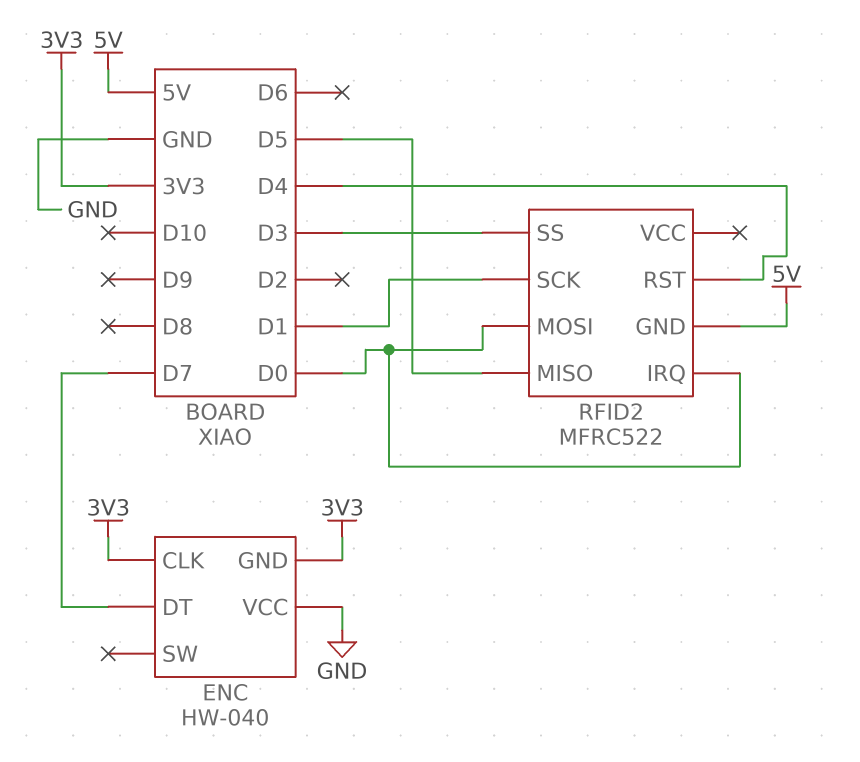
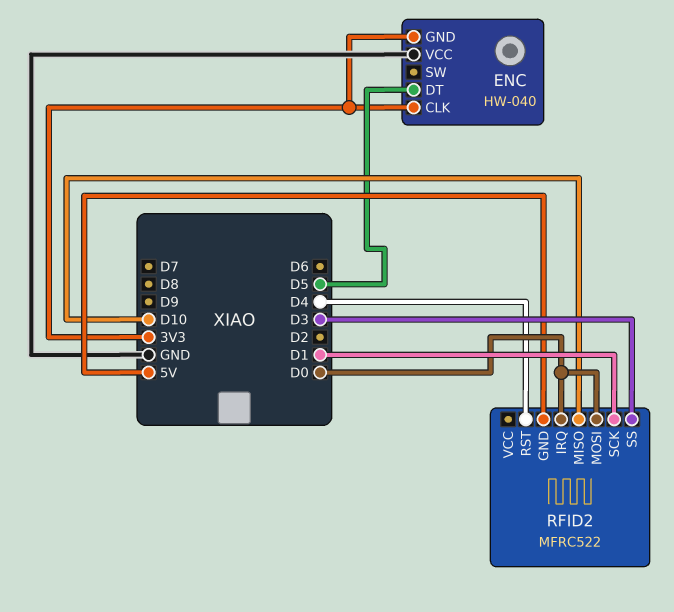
ENC pin DT: D7 -> D5
RFID2 pin MISO: D5 -> D10

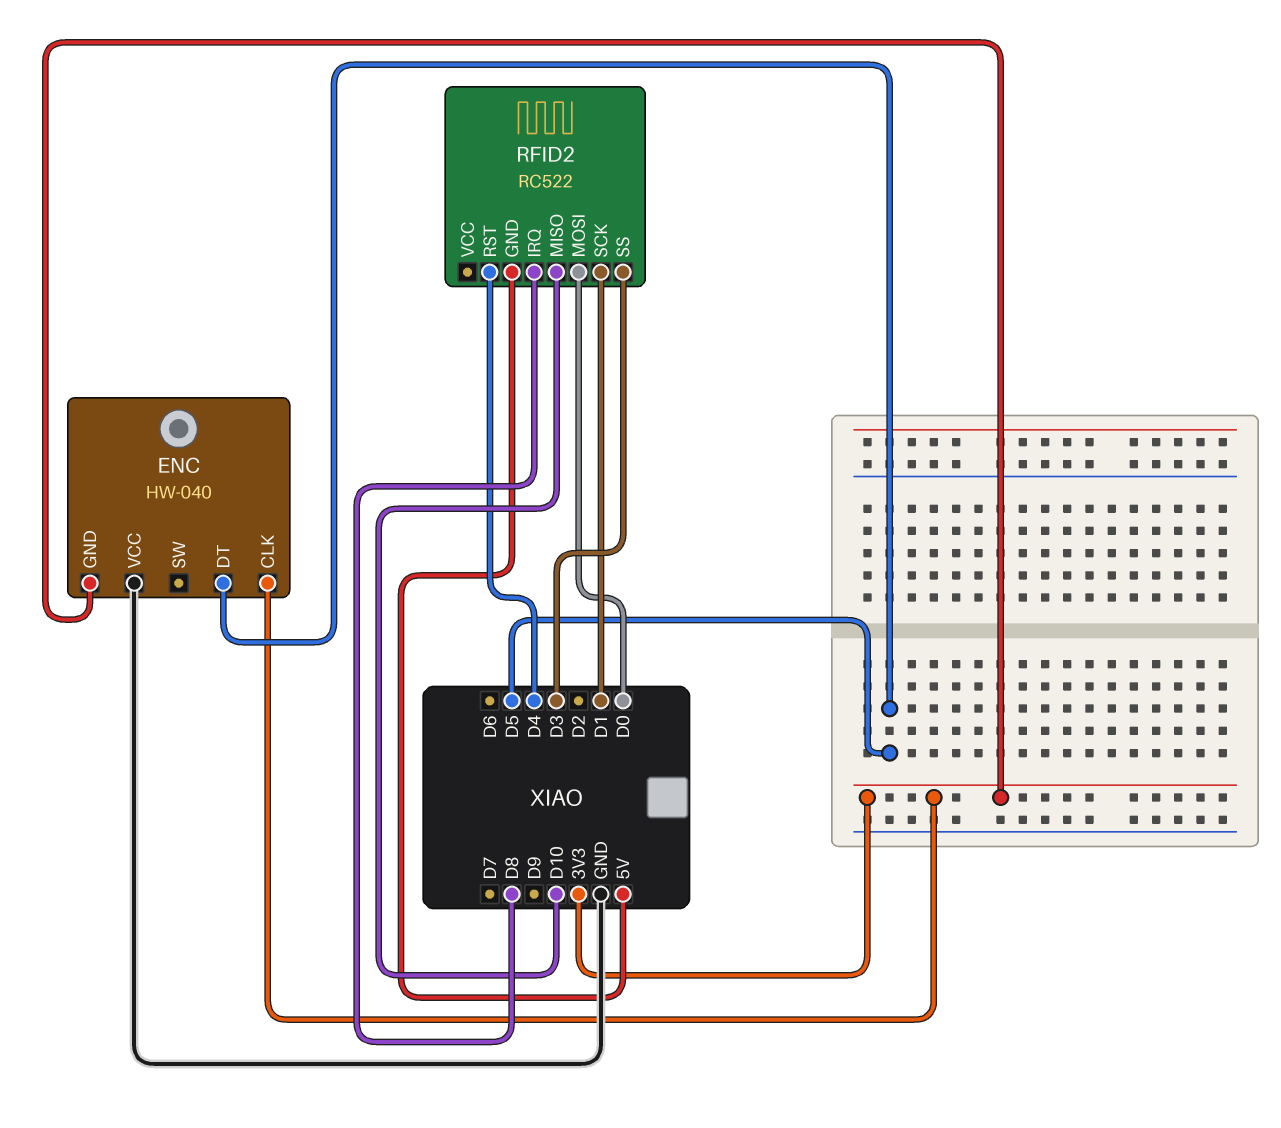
RFID2: MFRC522 -> RC522
RFID2 pin IRQ: D0 -> D8

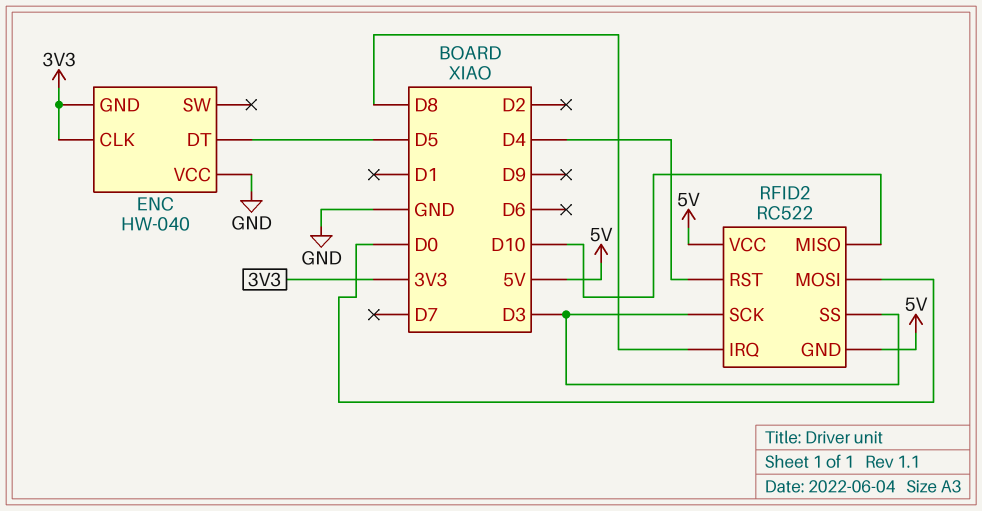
RFID2 pin SCK: D1 -> D3
RFID2 pin VCC: none -> 5V

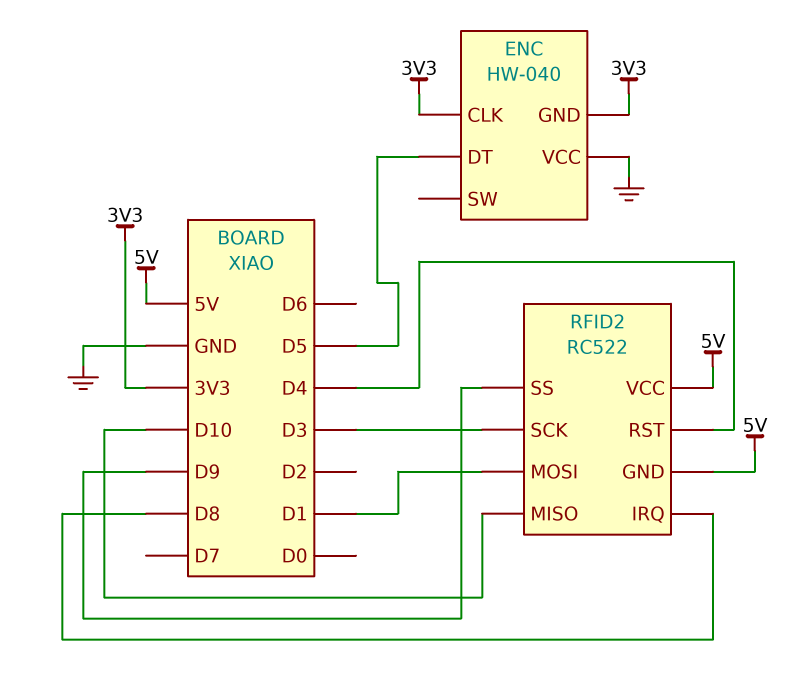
RFID2 pin MOSI: D0 -> D1
RFID2 pin SS: D3 -> D9

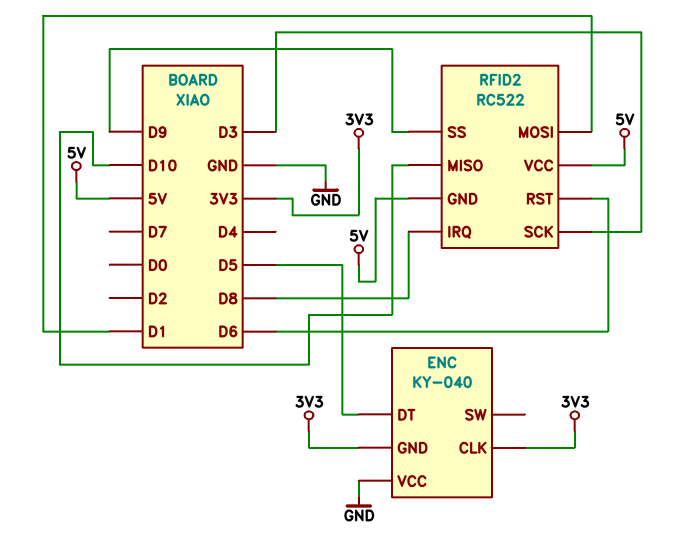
ENC: HW-040 -> KY-040
RFID2 pin RST: D4 -> D6

